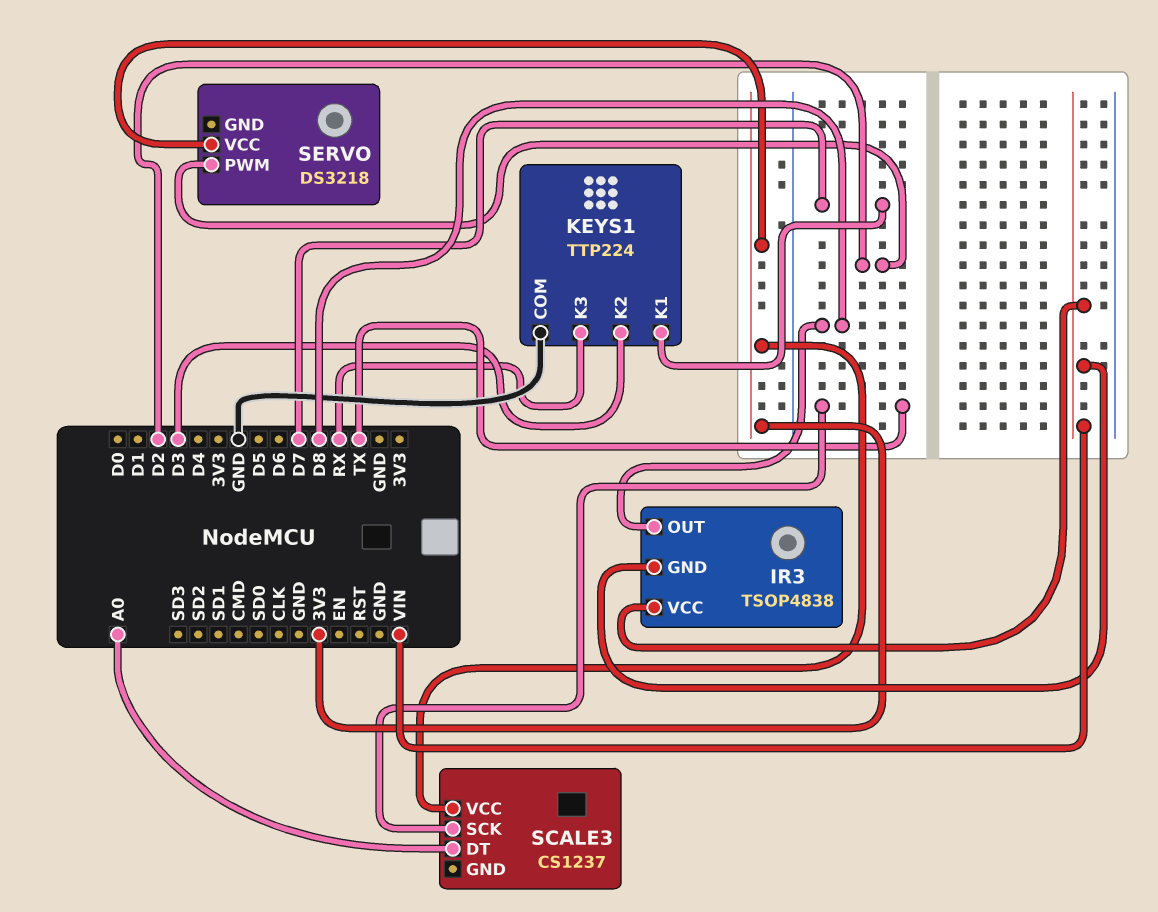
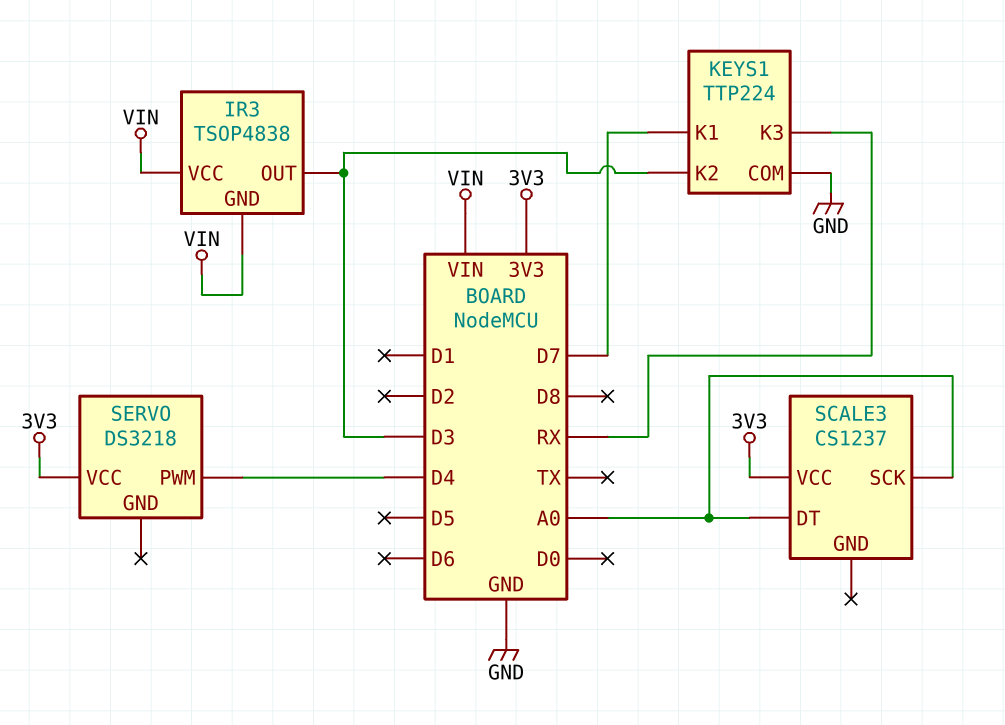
IR3 pin OUT: D8 -> D3
SCALE3 pin SCK: TX -> A0
SERVO pin PWM: D2 -> D4

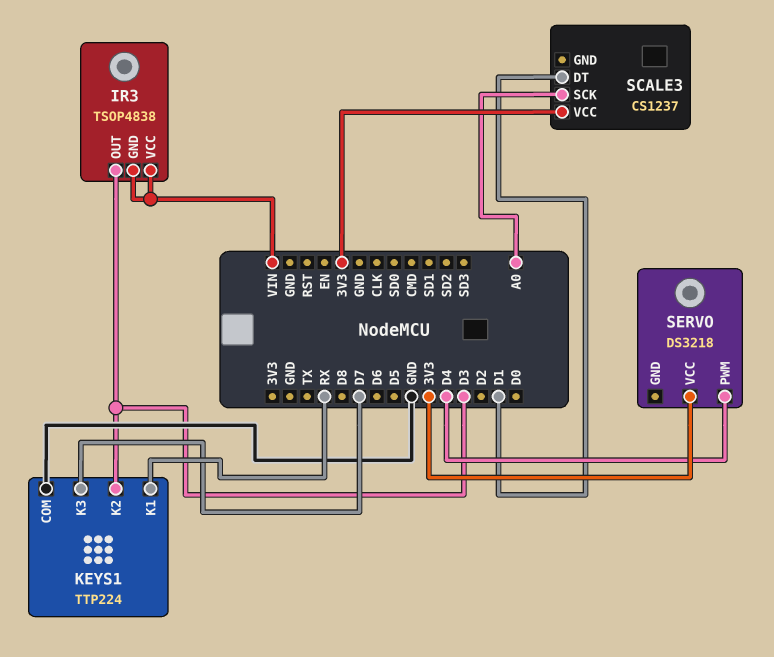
KEYS1 pin K1: D7 -> RX
KEYS1 pin K3: RX -> D7
SCALE3 pin DT: A0 -> D1

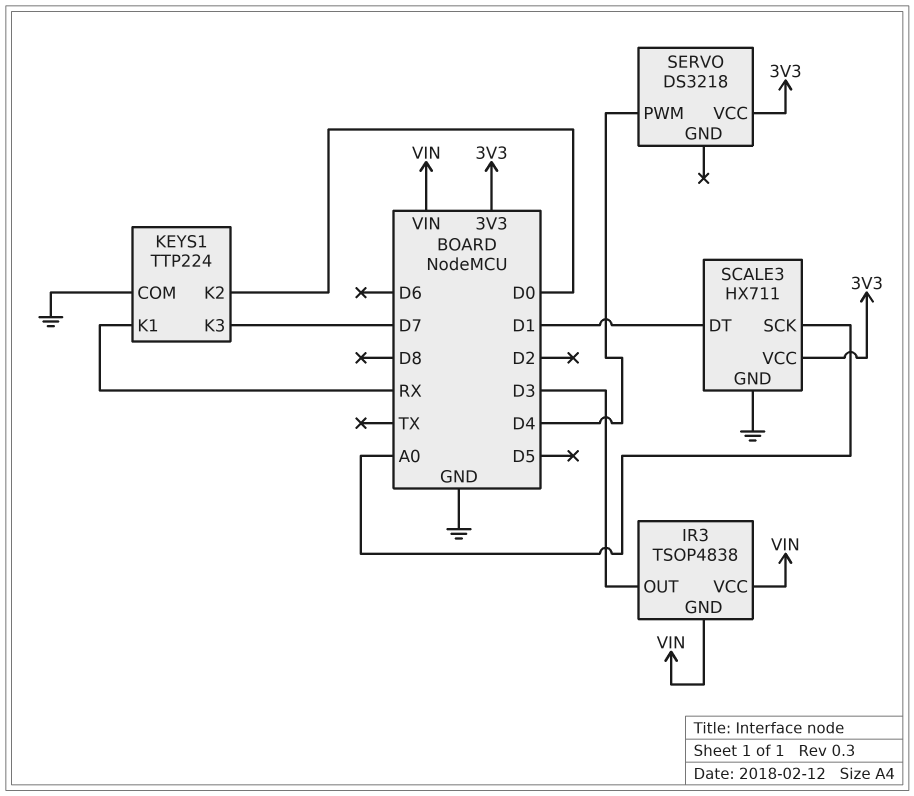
KEYS1 pin K2: D3 -> D0
SCALE3: CS1237 -> HX711
SCALE3 pin GND: none -> GND

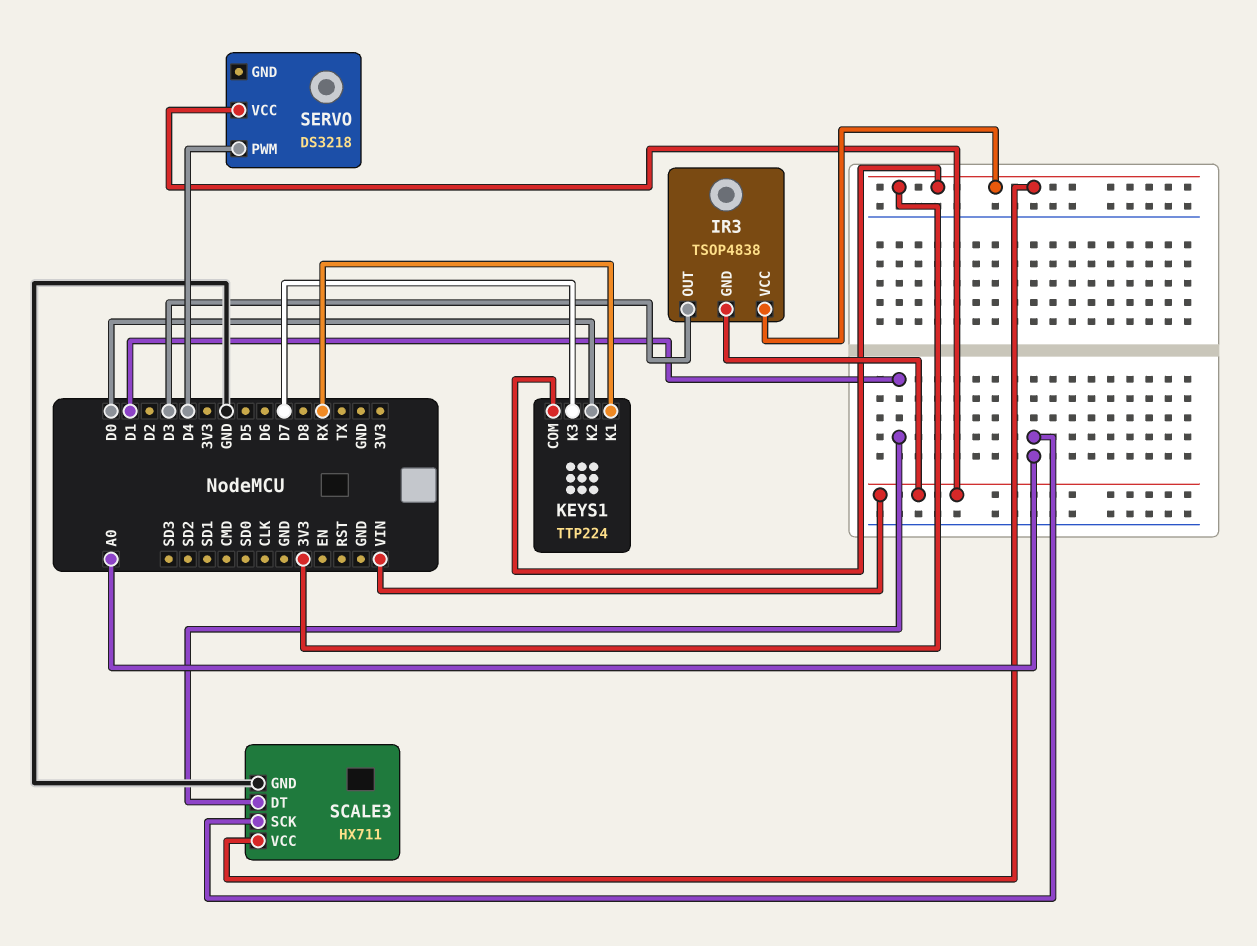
IR3 pin VCC: VIN -> 3V3
KEYS1 pin COM: GND -> 3V3
SERVO pin VCC: 3V3 -> VIN

